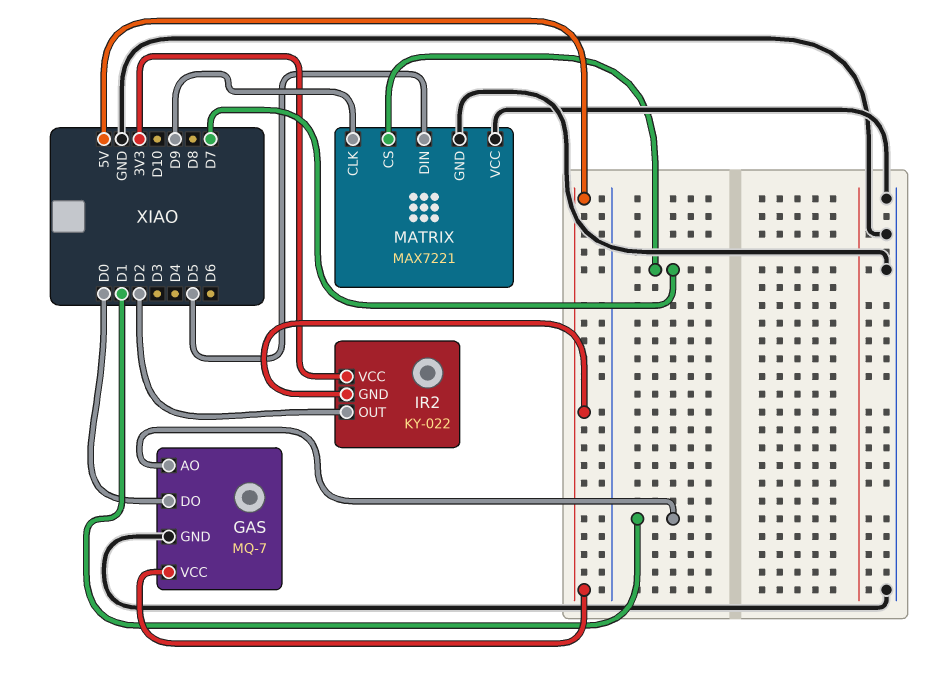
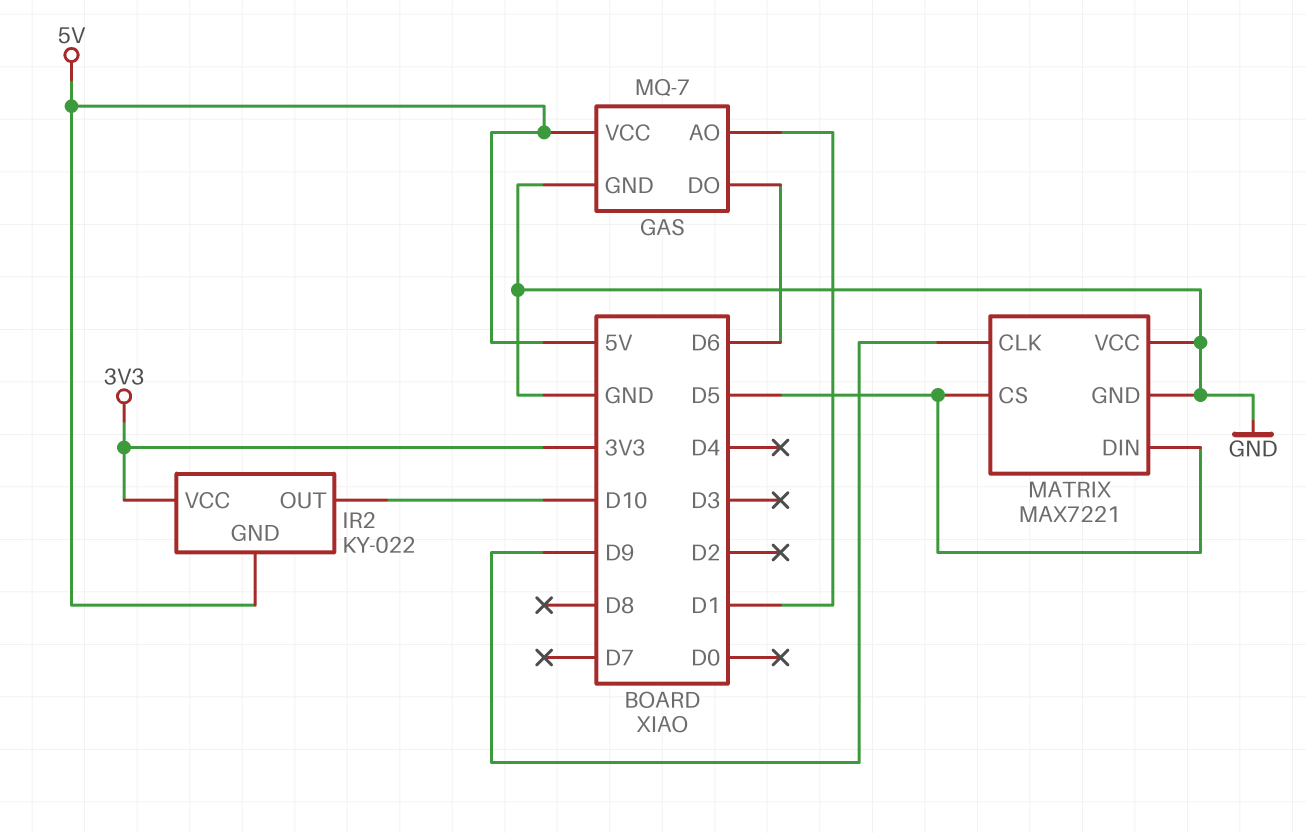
GAS pin DO: D0 -> D6
IR2 pin OUT: D2 -> D10
MATRIX pin CS: D7 -> D5

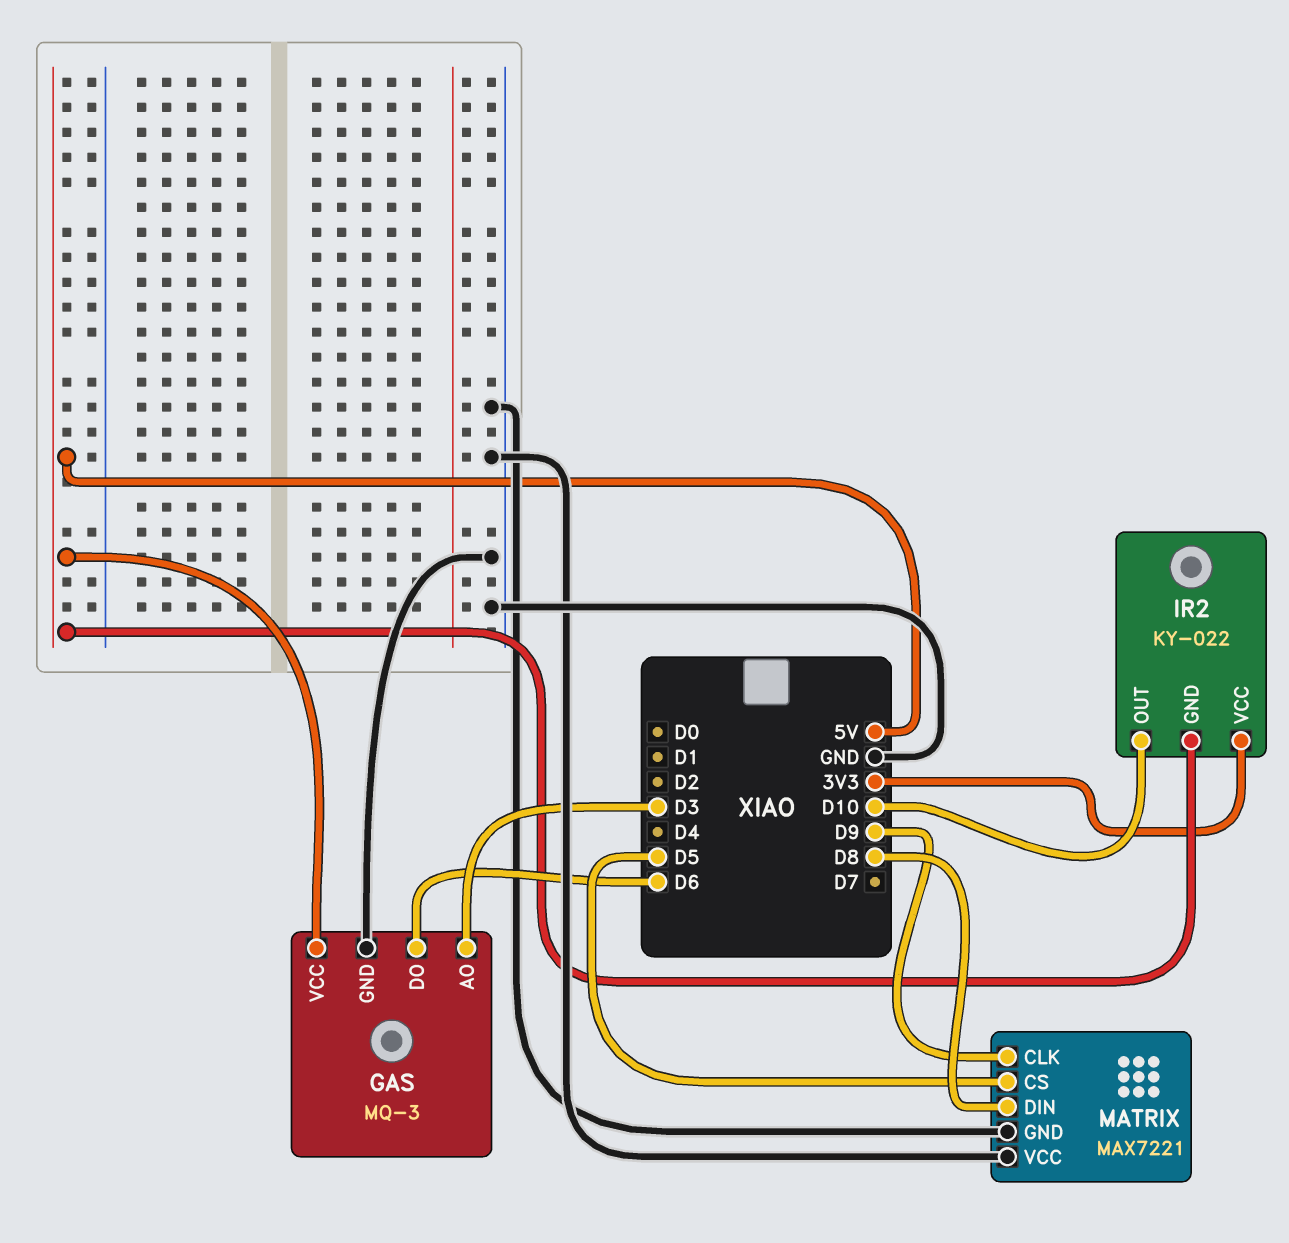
GAS: MQ-7 -> MQ-3
GAS pin AO: D1 -> D3
MATRIX pin DIN: D5 -> D8

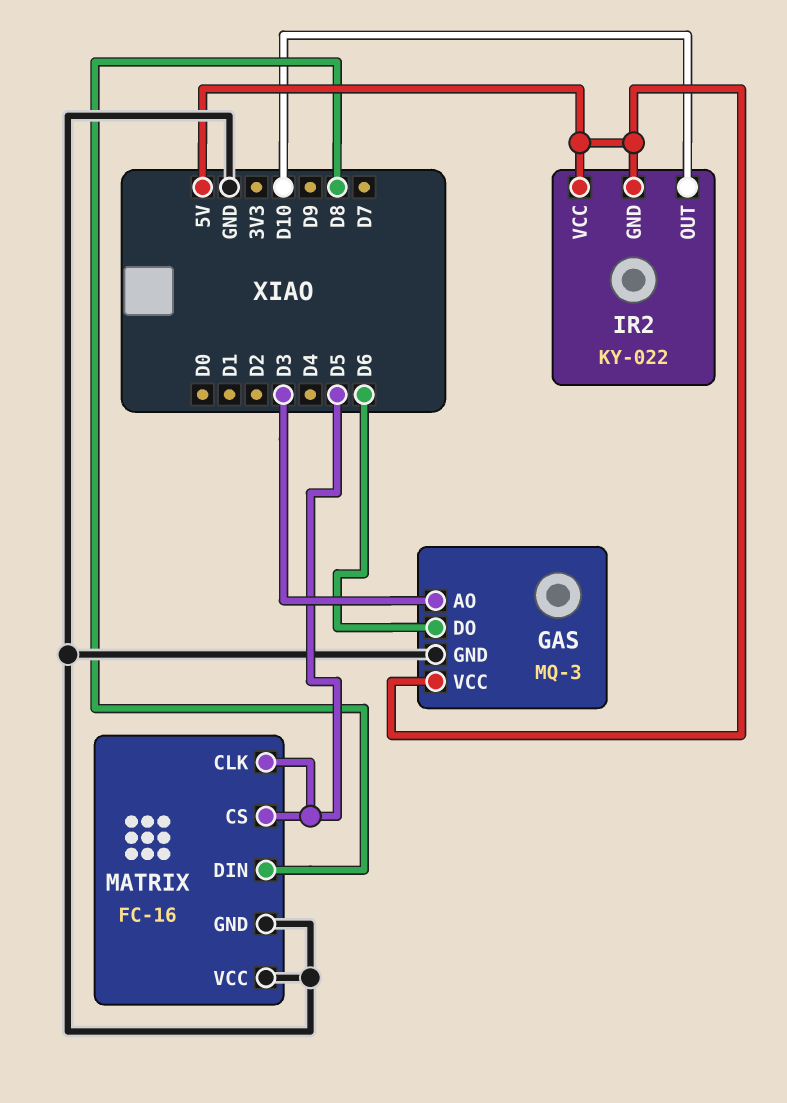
IR2 pin VCC: 3V3 -> 5V
MATRIX: MAX7221 -> FC-16
MATRIX pin CLK: D9 -> D5

